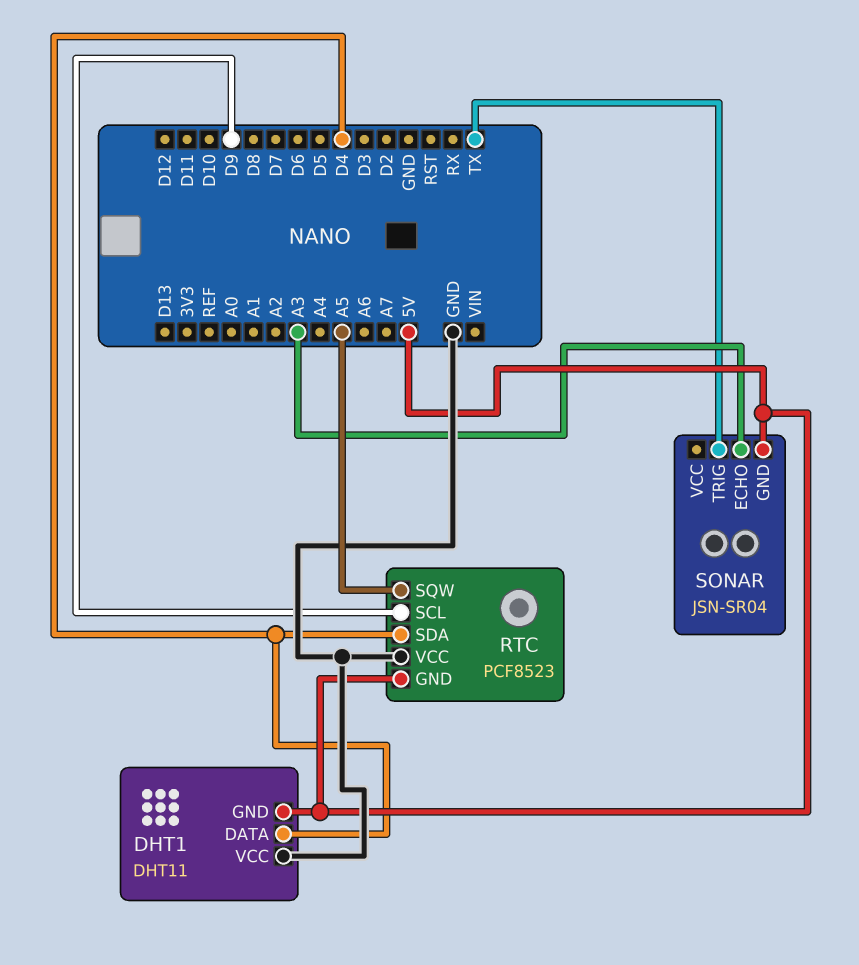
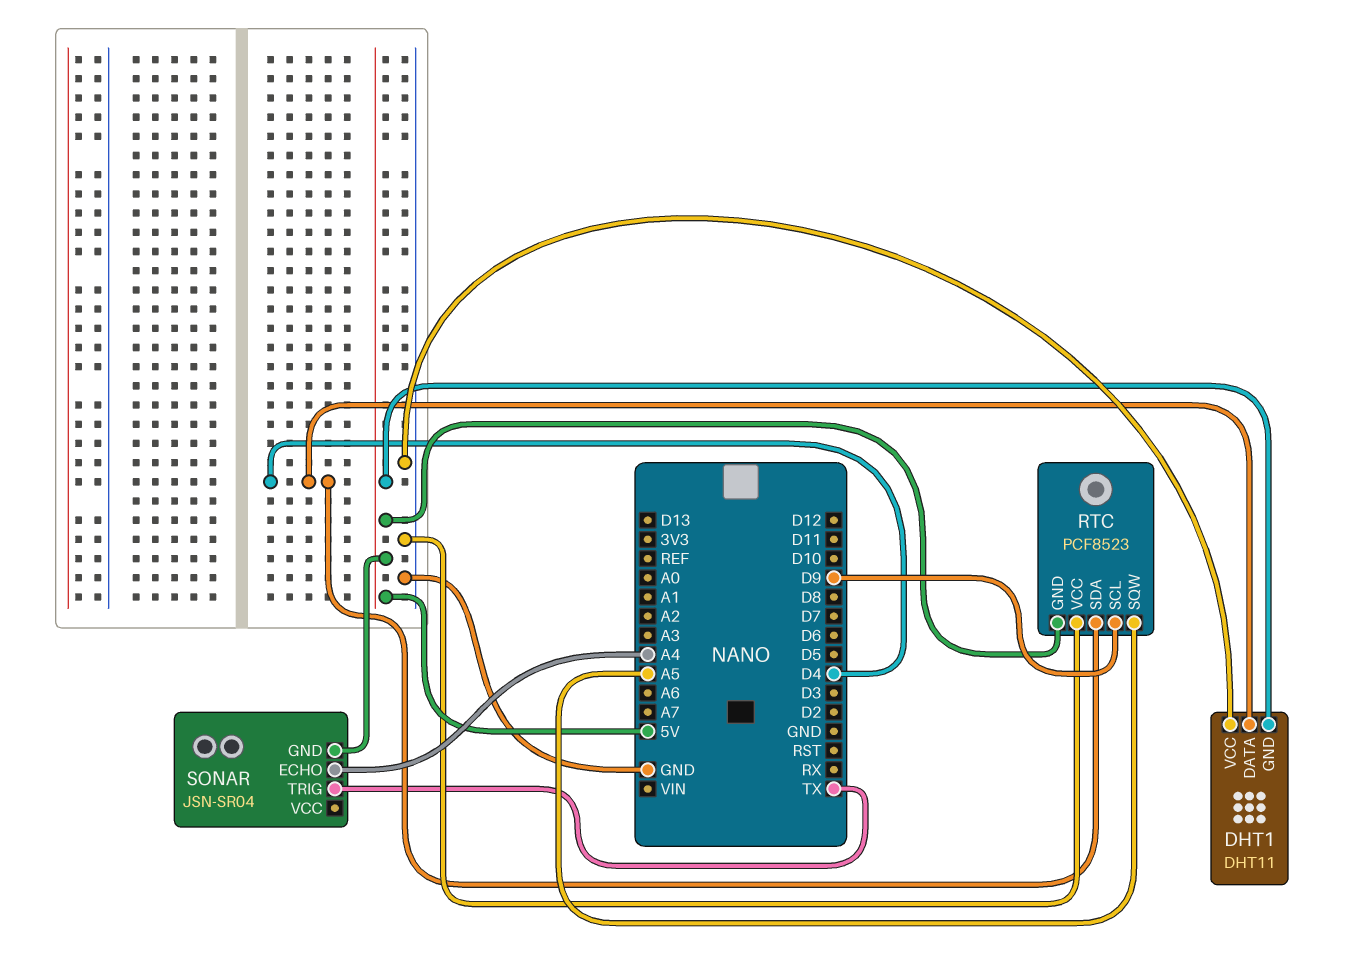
SONAR pin ECHO: A3 -> A4

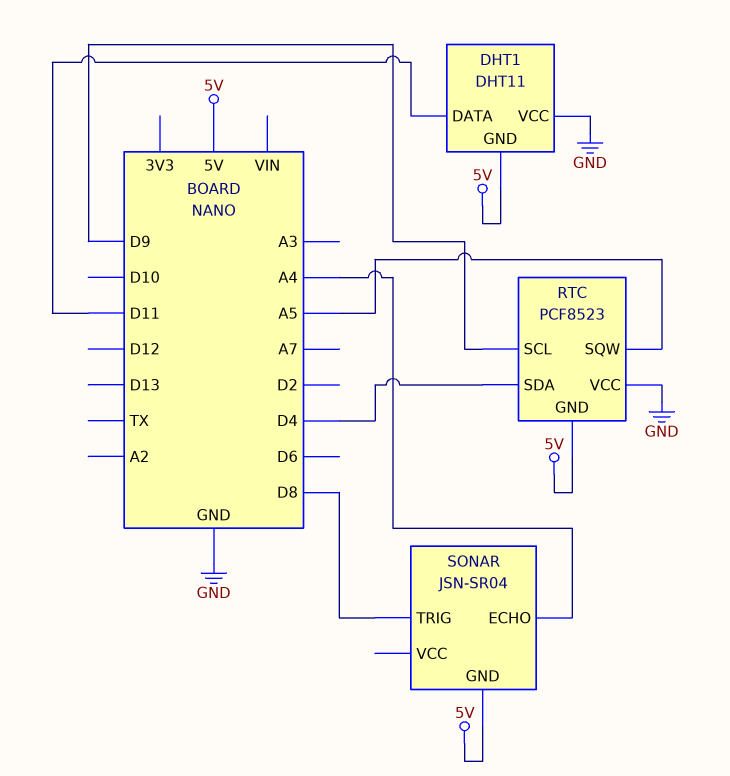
DHT1 pin DATA: D4 -> D11
SONAR pin TRIG: TX -> D8

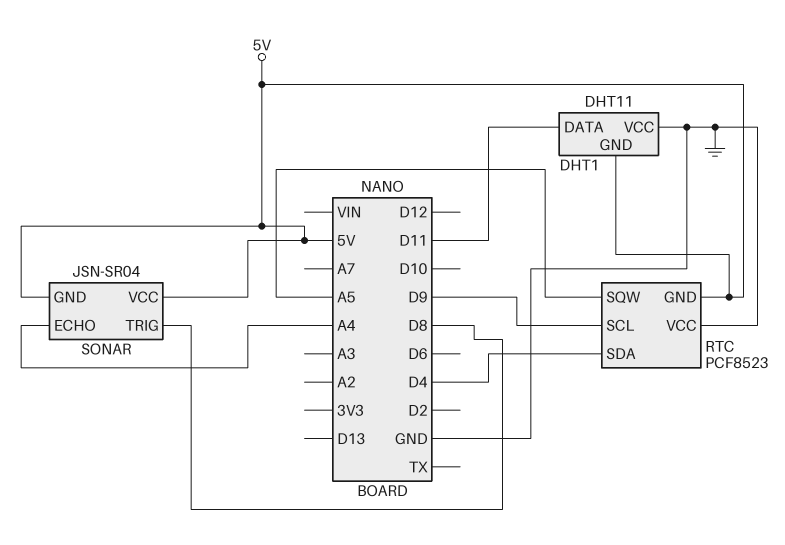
SONAR pin VCC: none -> 5V

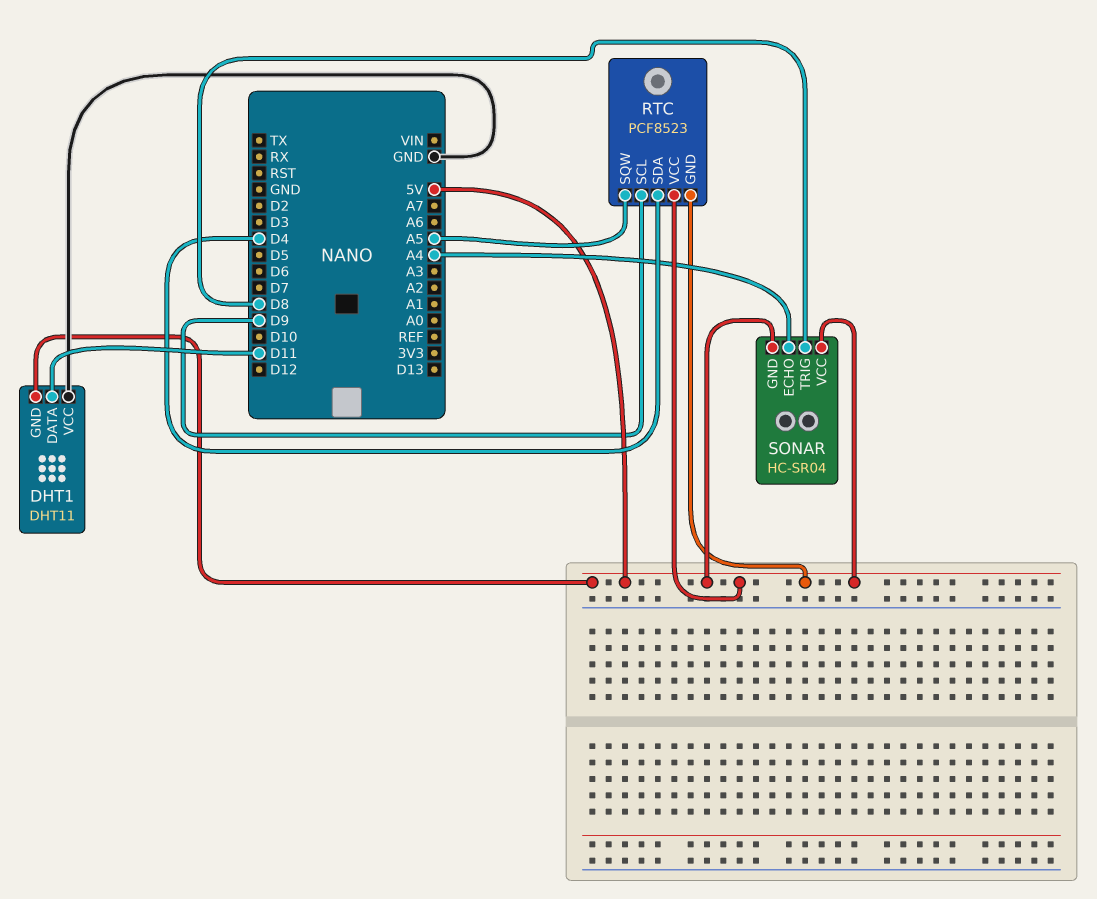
RTC pin VCC: GND -> 5V
SONAR: JSN-SR04 -> HC-SR04

